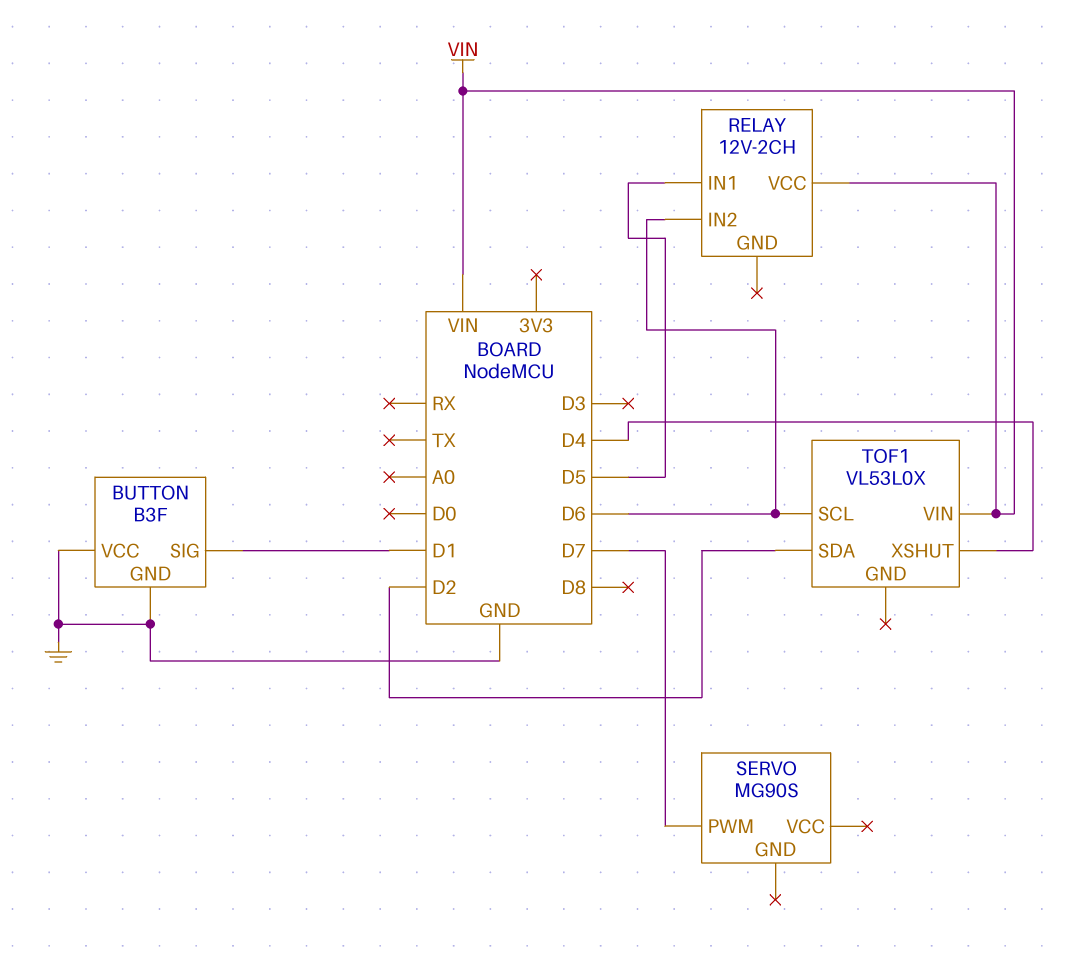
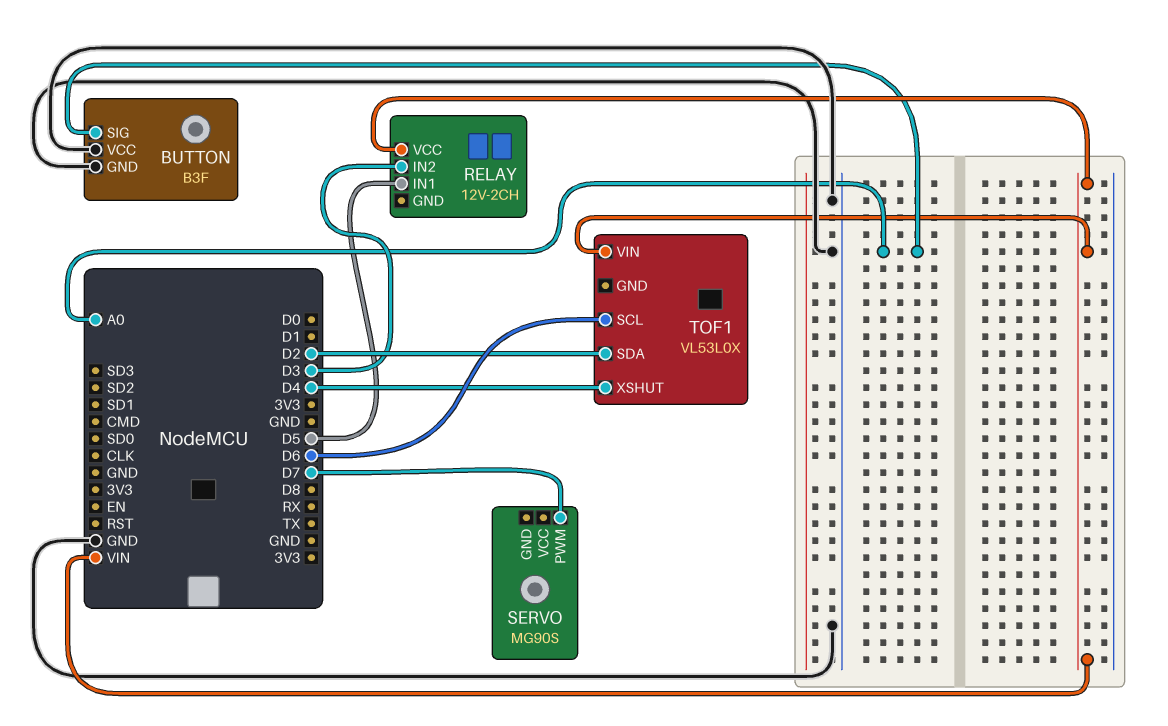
BUTTON pin SIG: D1 -> A0
RELAY pin IN2: D6 -> D3

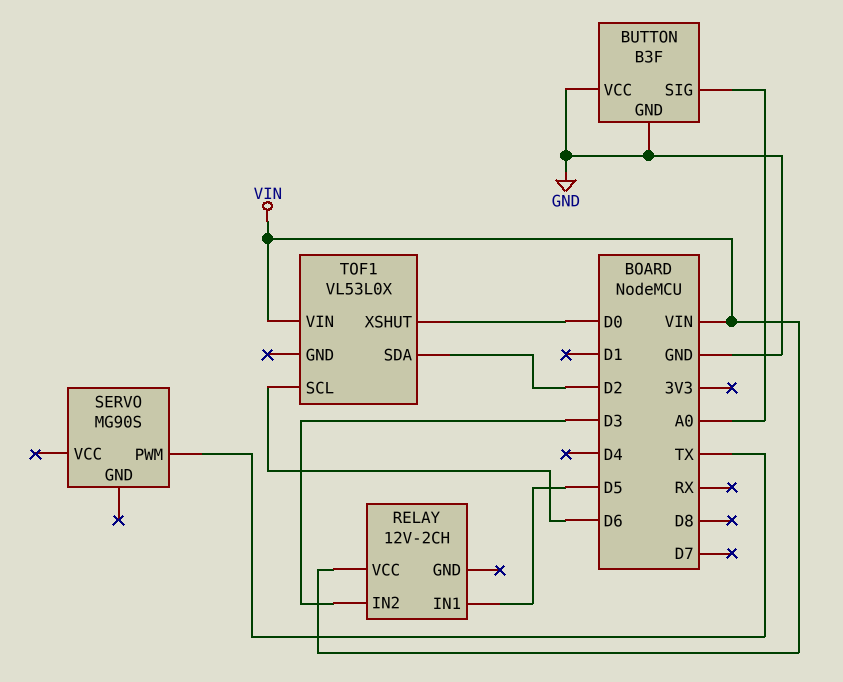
SERVO pin PWM: D7 -> TX
TOF1 pin XSHUT: D4 -> D0

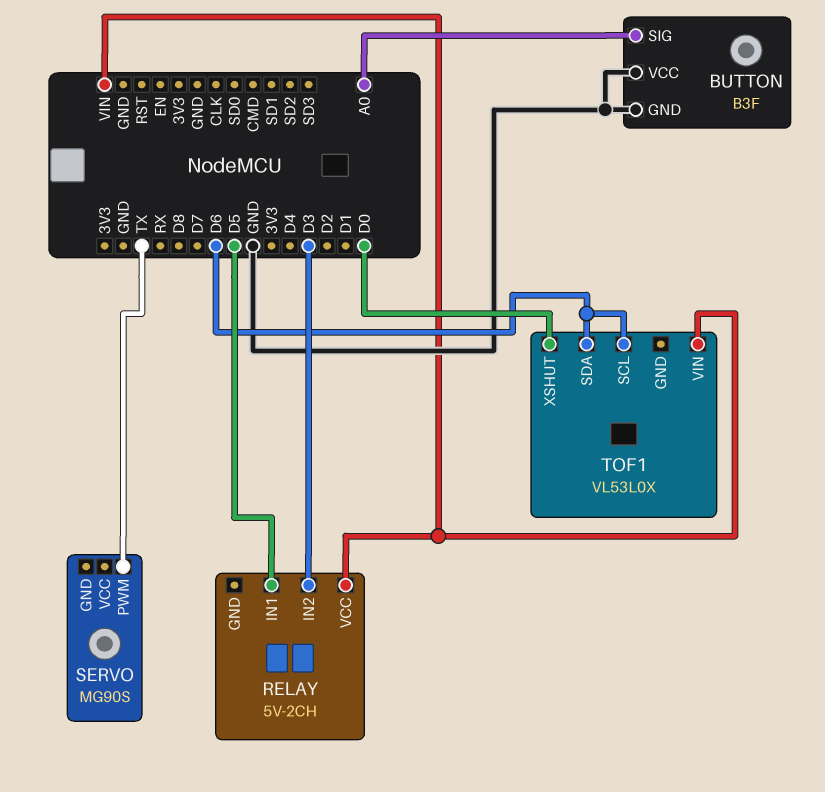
RELAY: 12V-2CH -> 5V-2CH
TOF1 pin SDA: D2 -> D6

